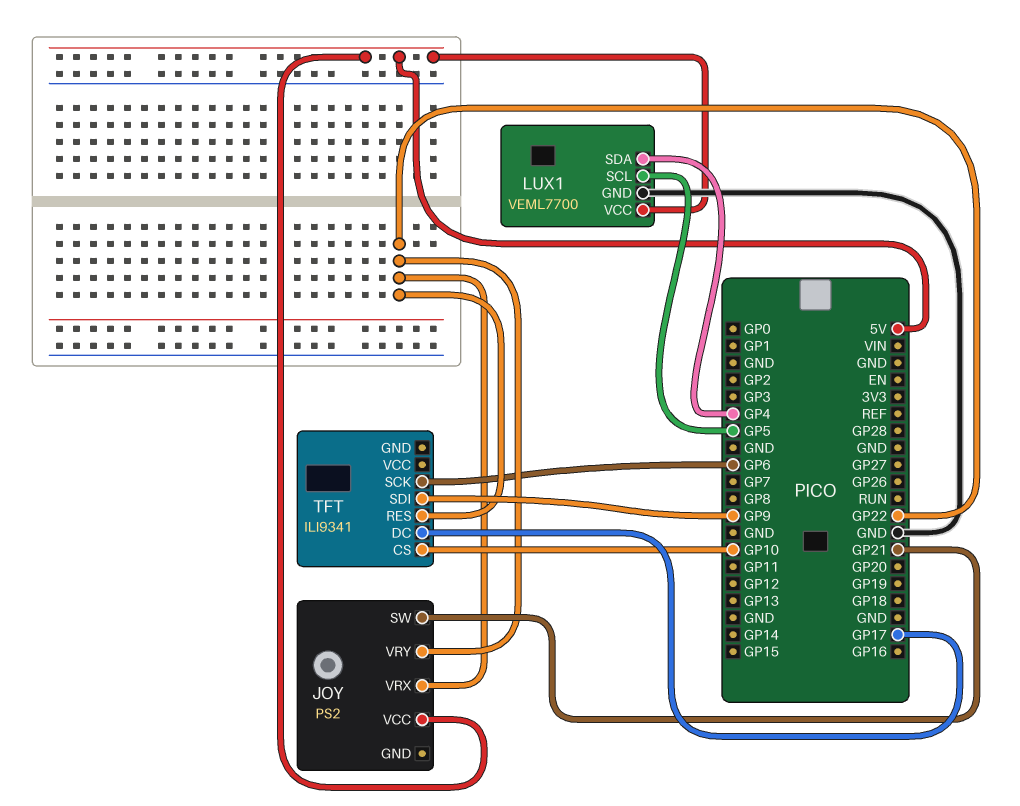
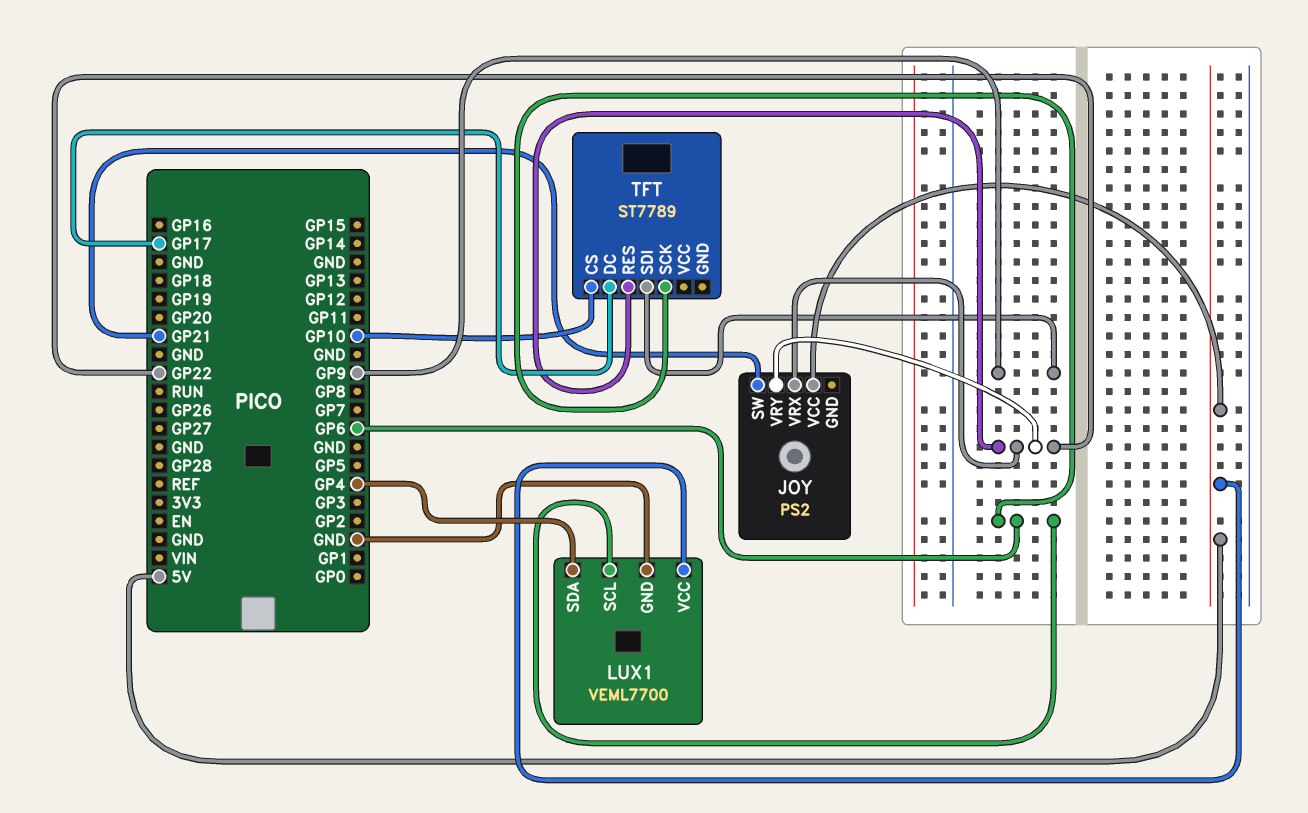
LUX1 pin SCL: GP5 -> GP6
TFT: ILI9341 -> ST7789

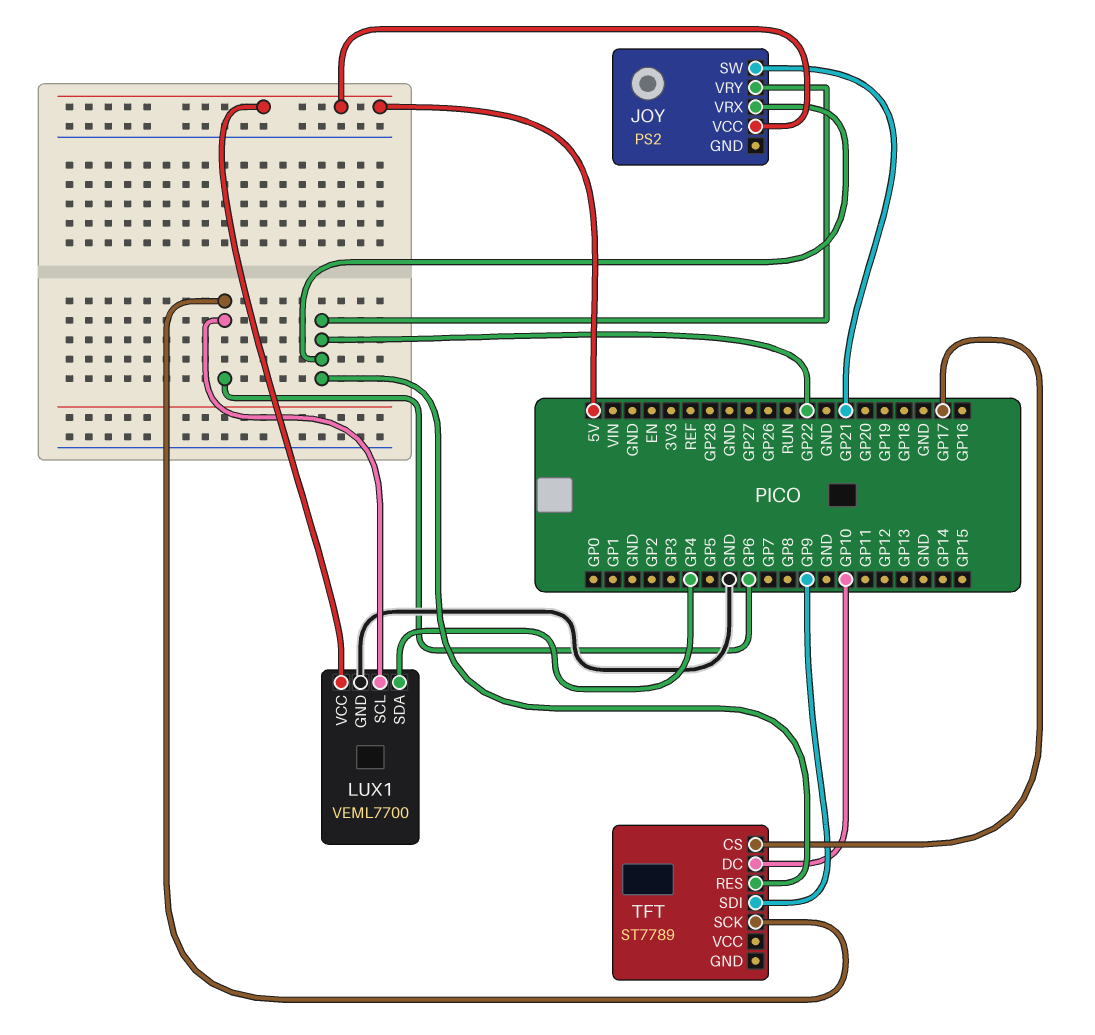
TFT pin CS: GP10 -> GP17
TFT pin DC: GP17 -> GP10

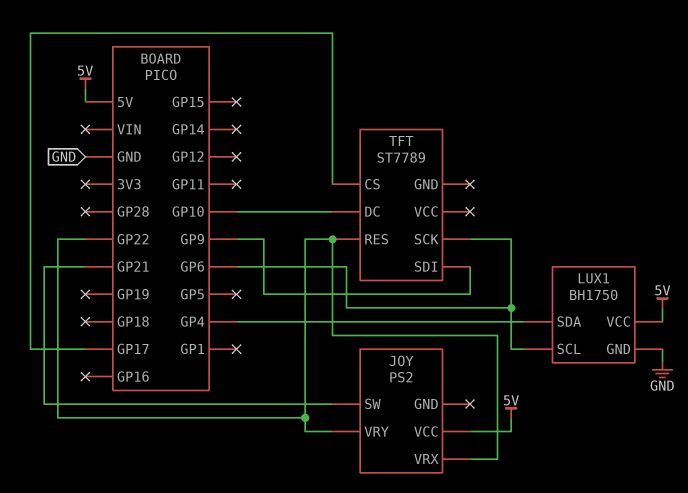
LUX1: VEML7700 -> BH1750

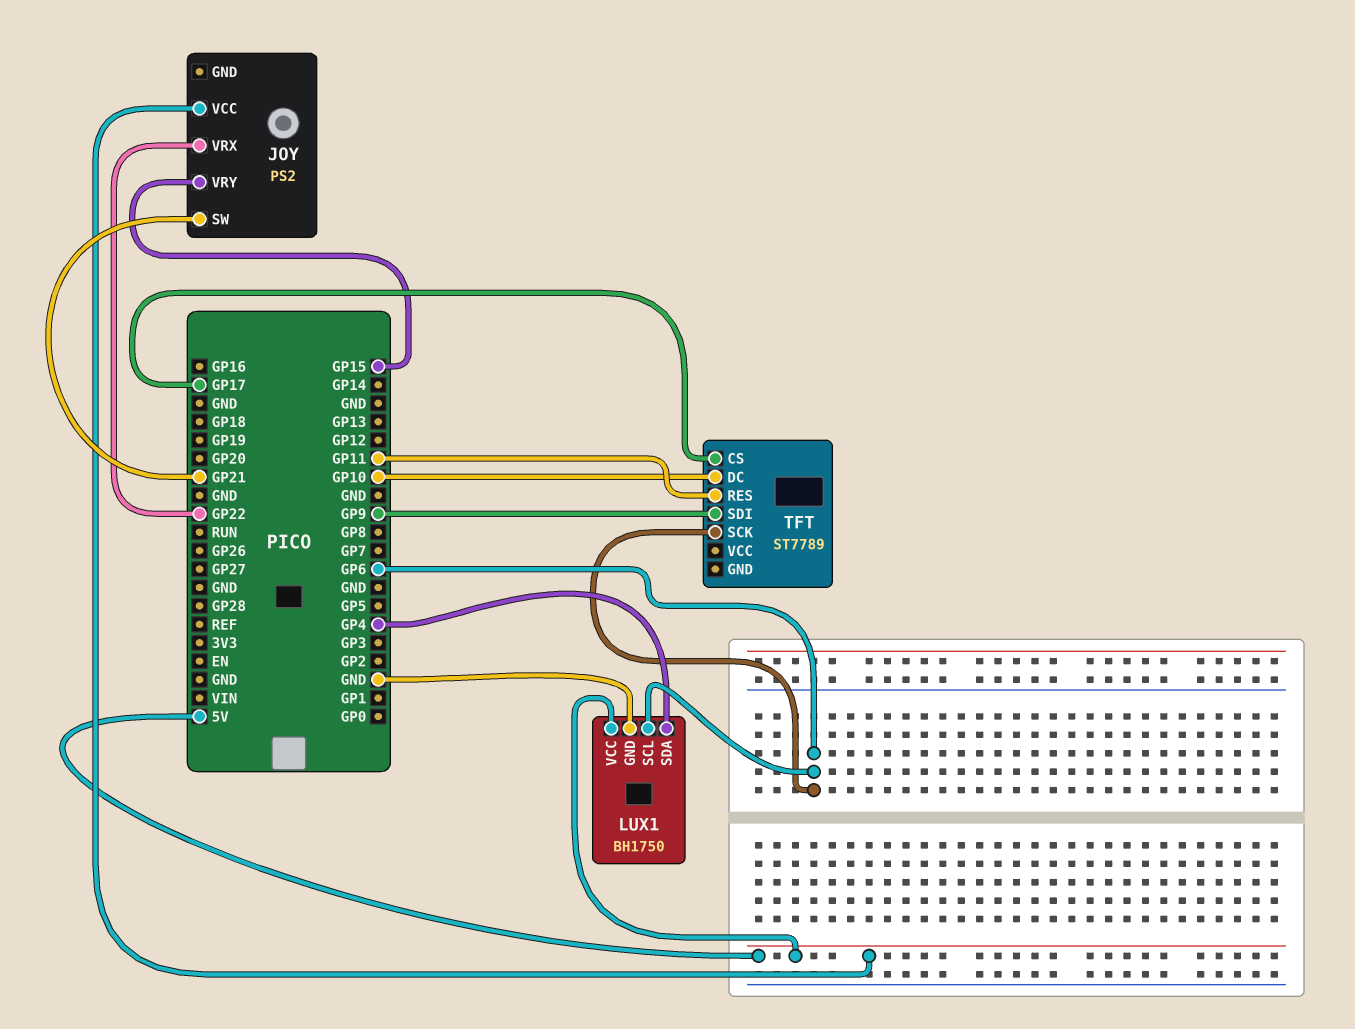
JOY pin VRY: GP22 -> GP15
TFT pin RES: GP22 -> GP11

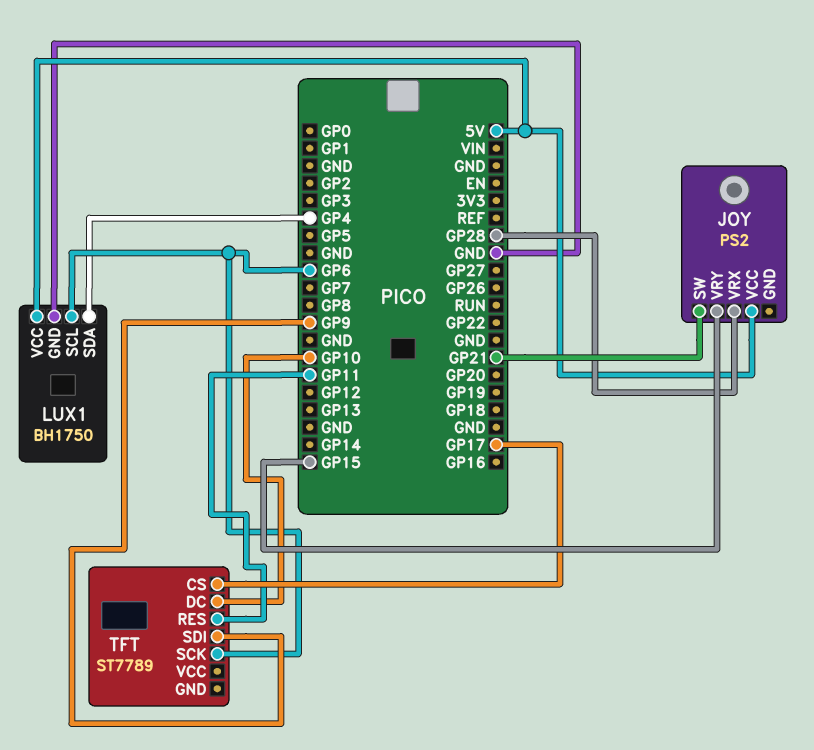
JOY pin VRX: GP22 -> GP28

